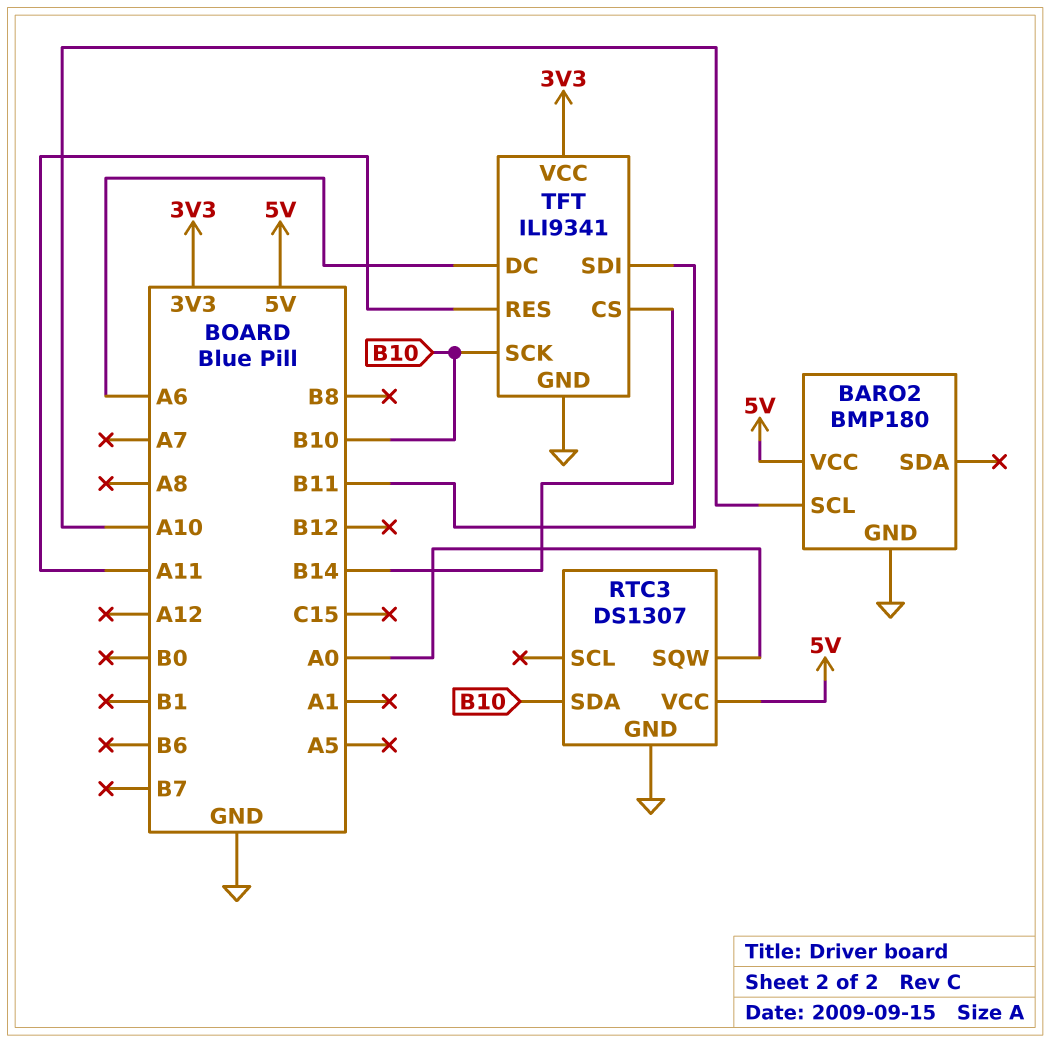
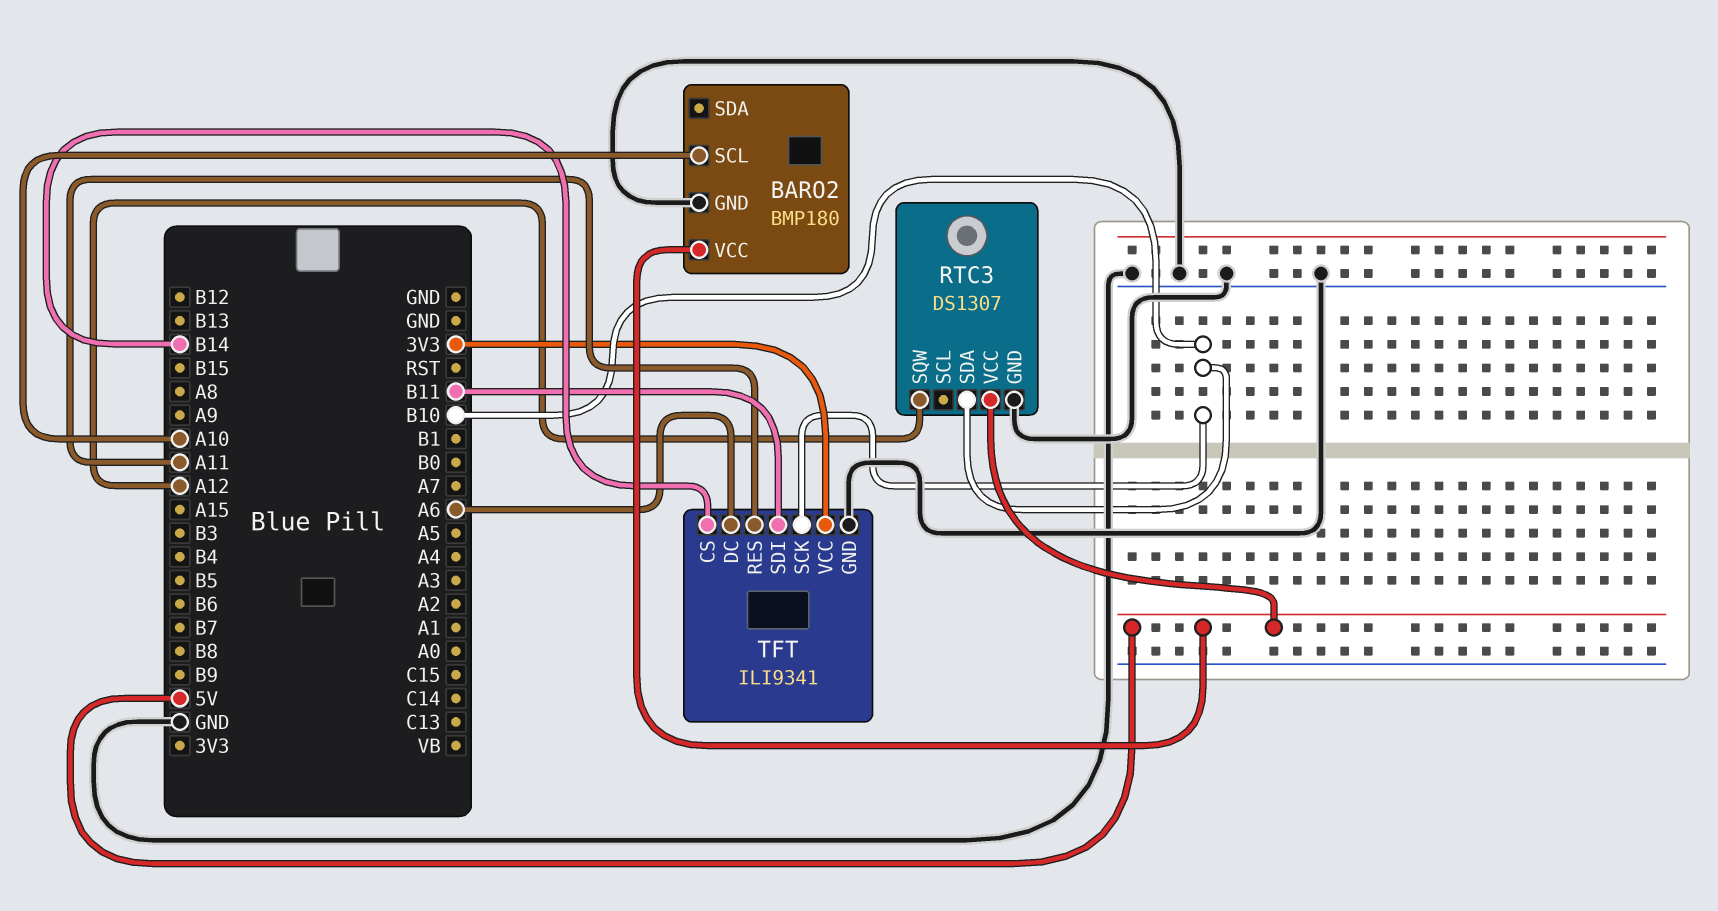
RTC3 pin SQW: A0 -> A12

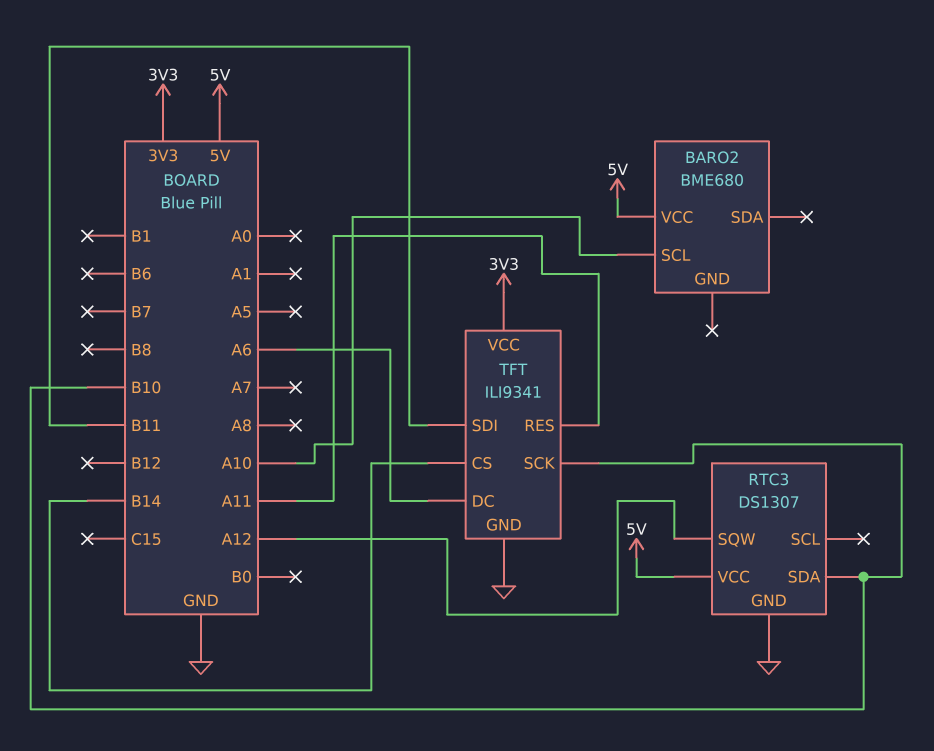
BARO2: BMP180 -> BME680
BARO2 pin GND: GND -> none

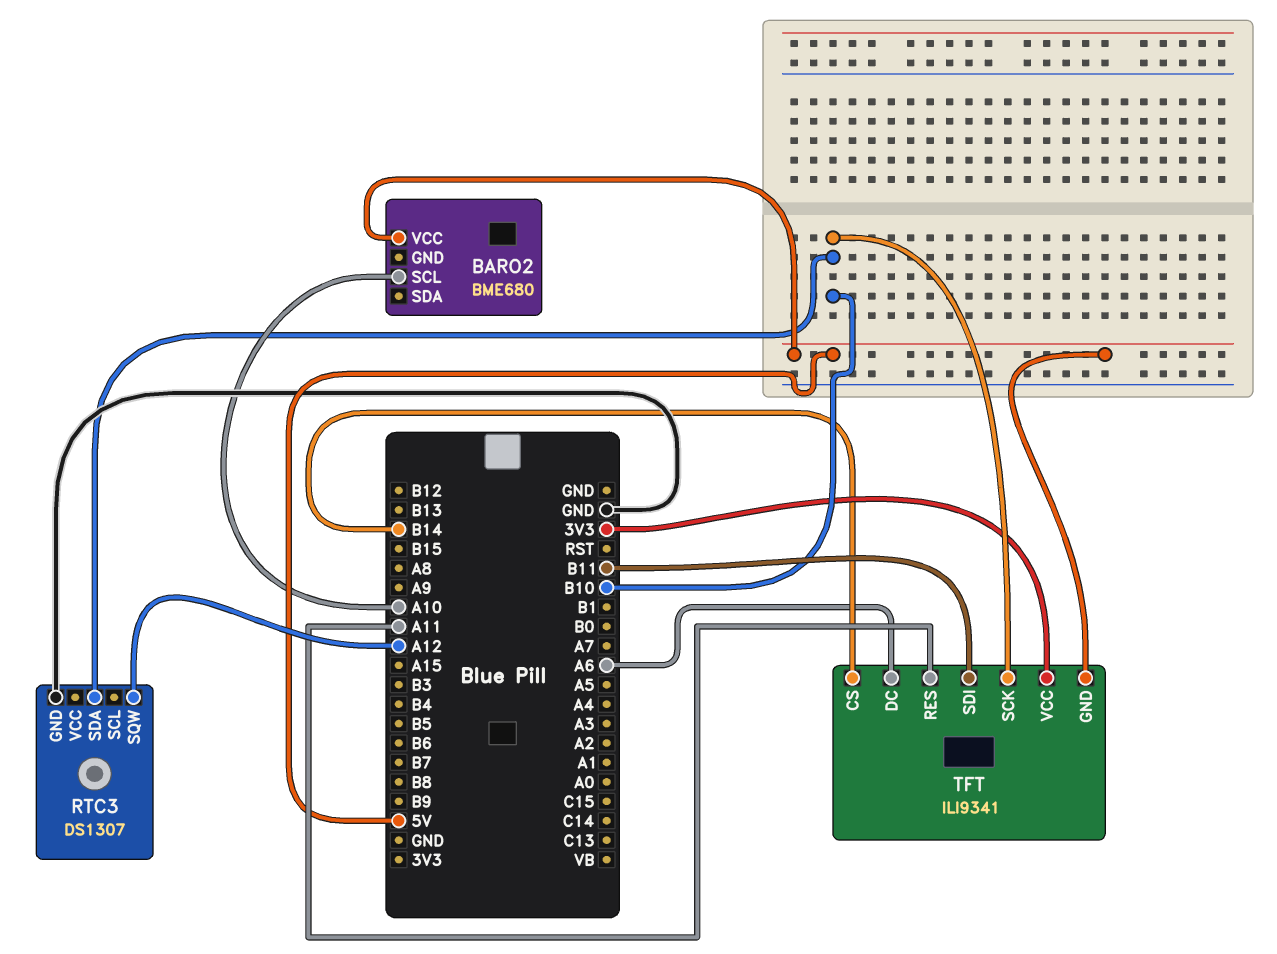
RTC3 pin VCC: 5V -> none
TFT pin GND: GND -> 5V

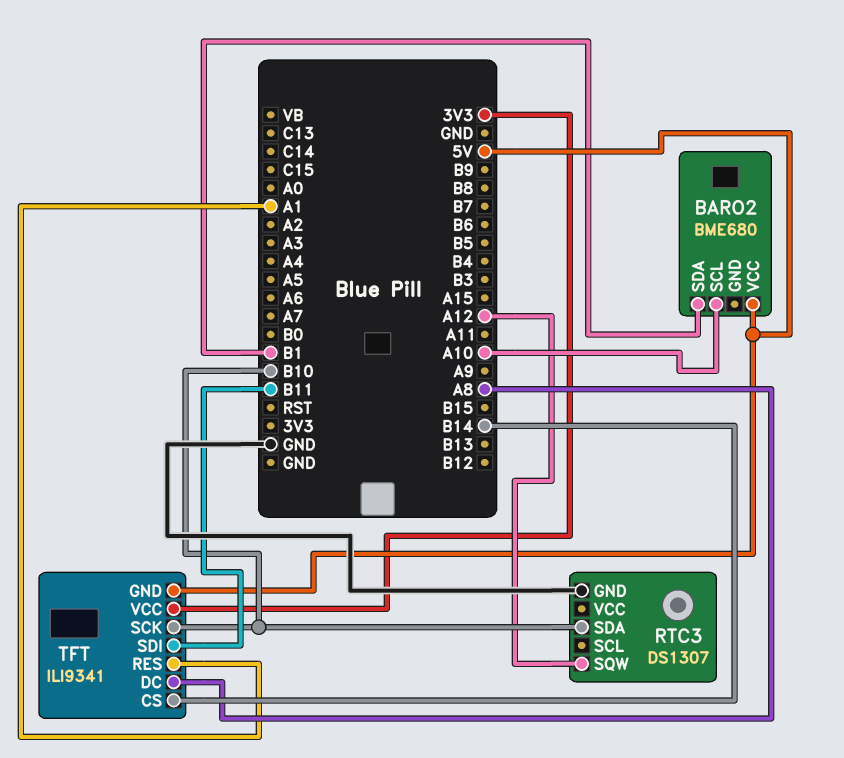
BARO2 pin SDA: none -> B1
TFT pin DC: A6 -> A8
TFT pin RES: A11 -> A1

